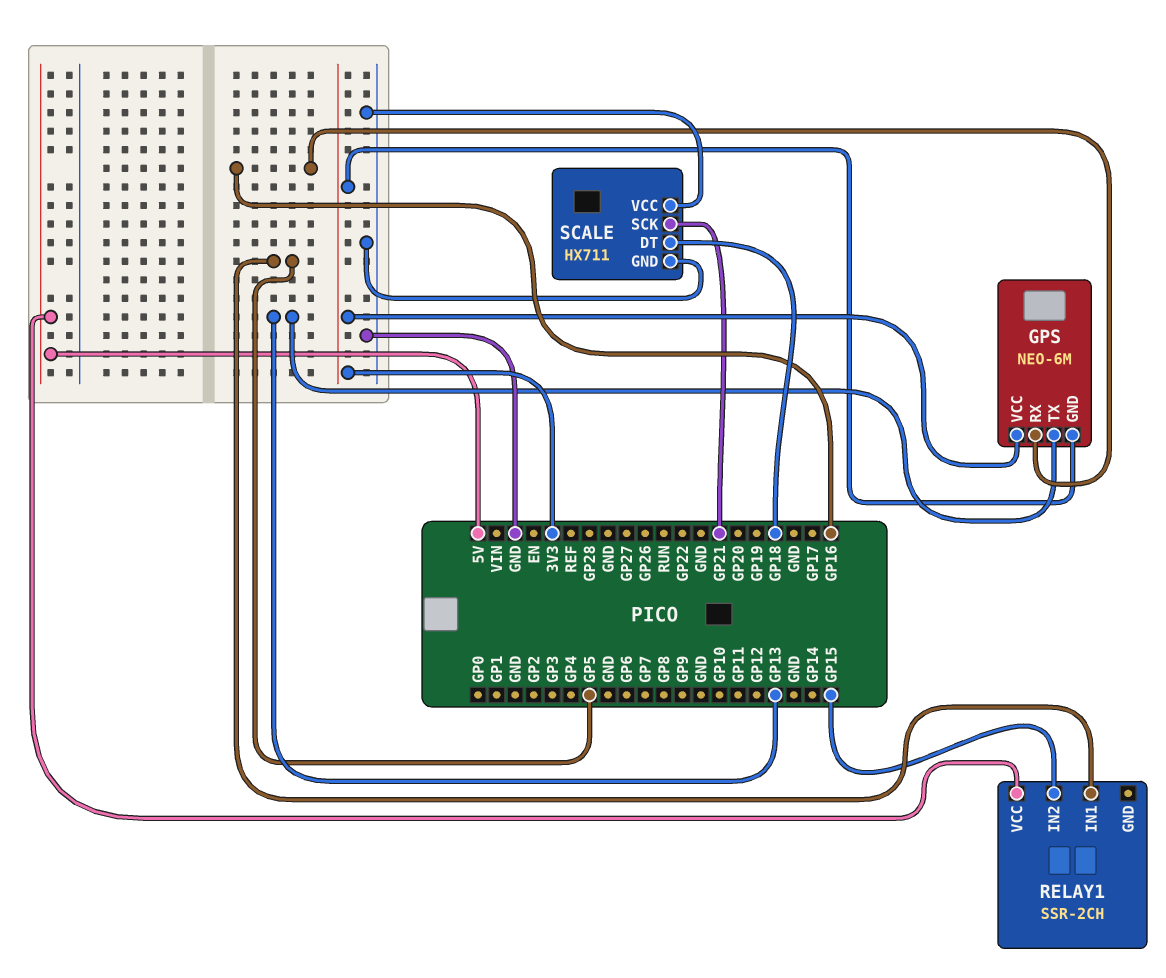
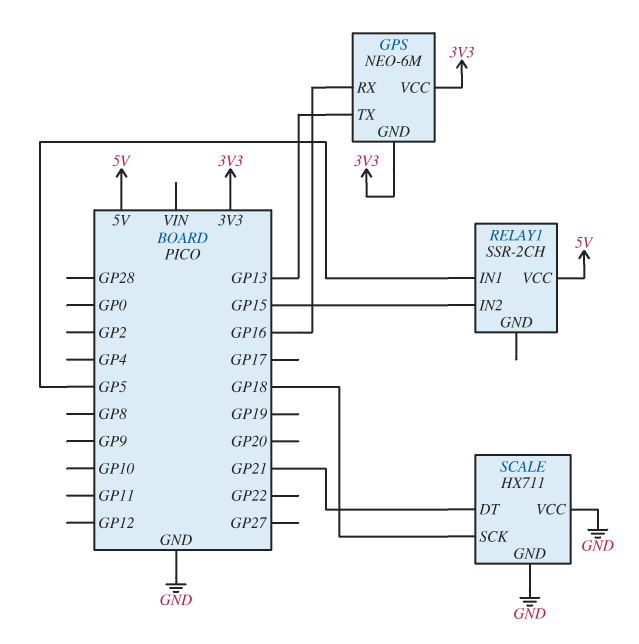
SCALE pin DT: GP18 -> GP21
SCALE pin SCK: GP21 -> GP18

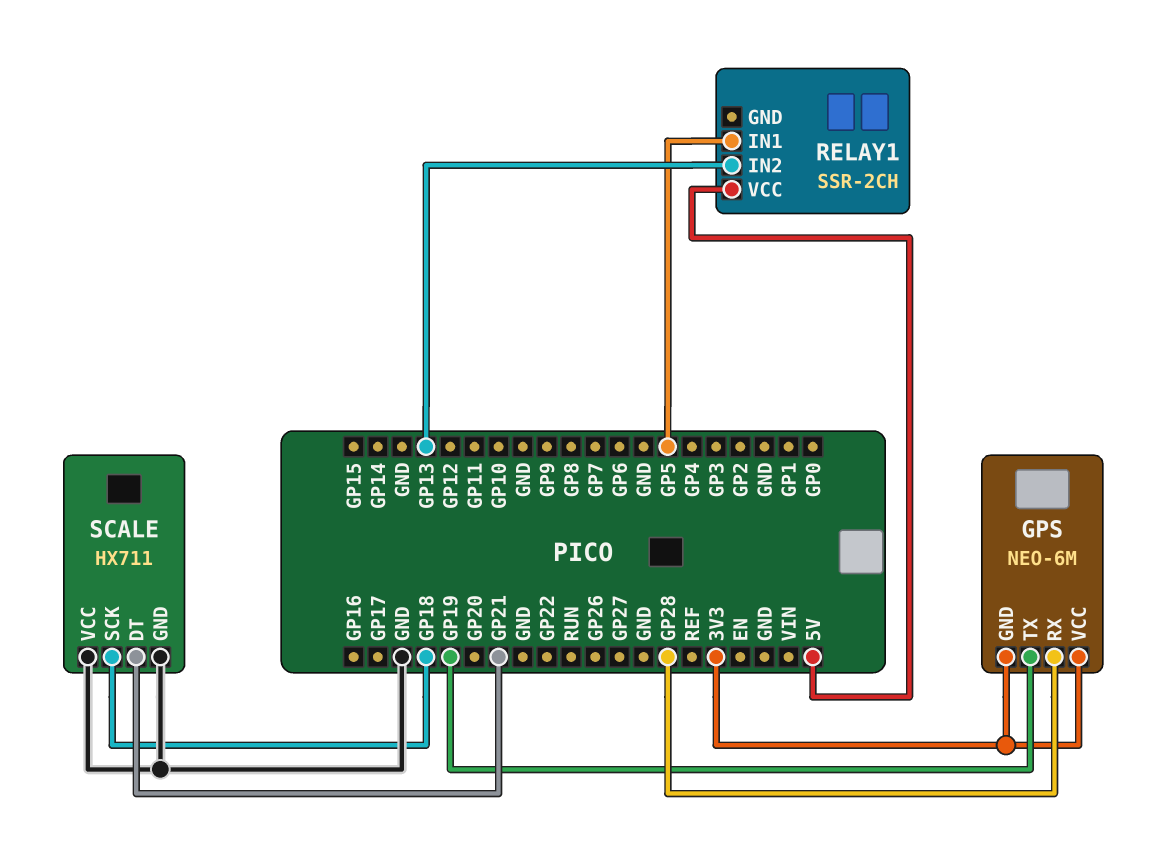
GPS pin RX: GP16 -> GP28
GPS pin TX: GP13 -> GP19
RELAY1 pin IN2: GP15 -> GP13

